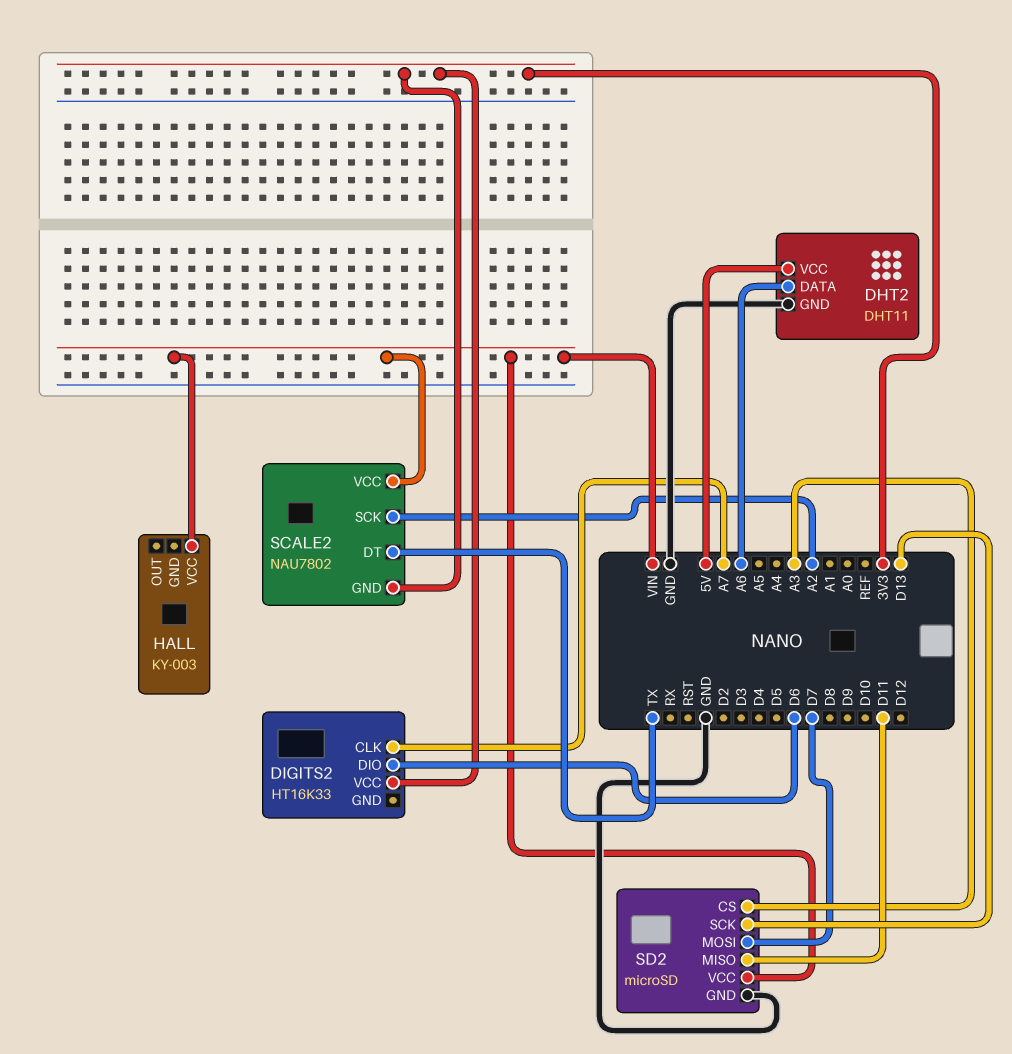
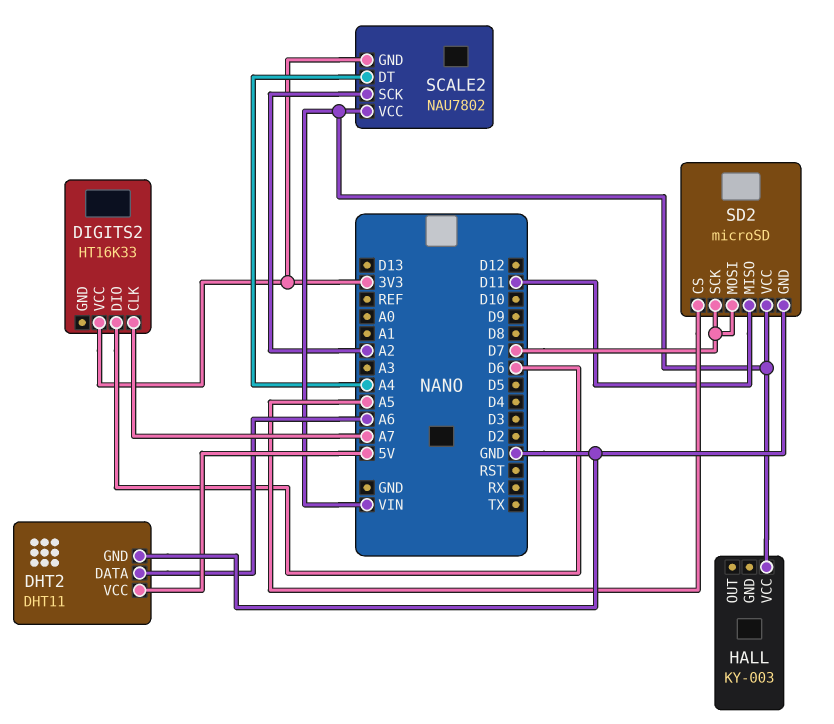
SCALE2 pin DT: TX -> A4
SD2 pin CS: A3 -> A5
SD2 pin SCK: D13 -> D7

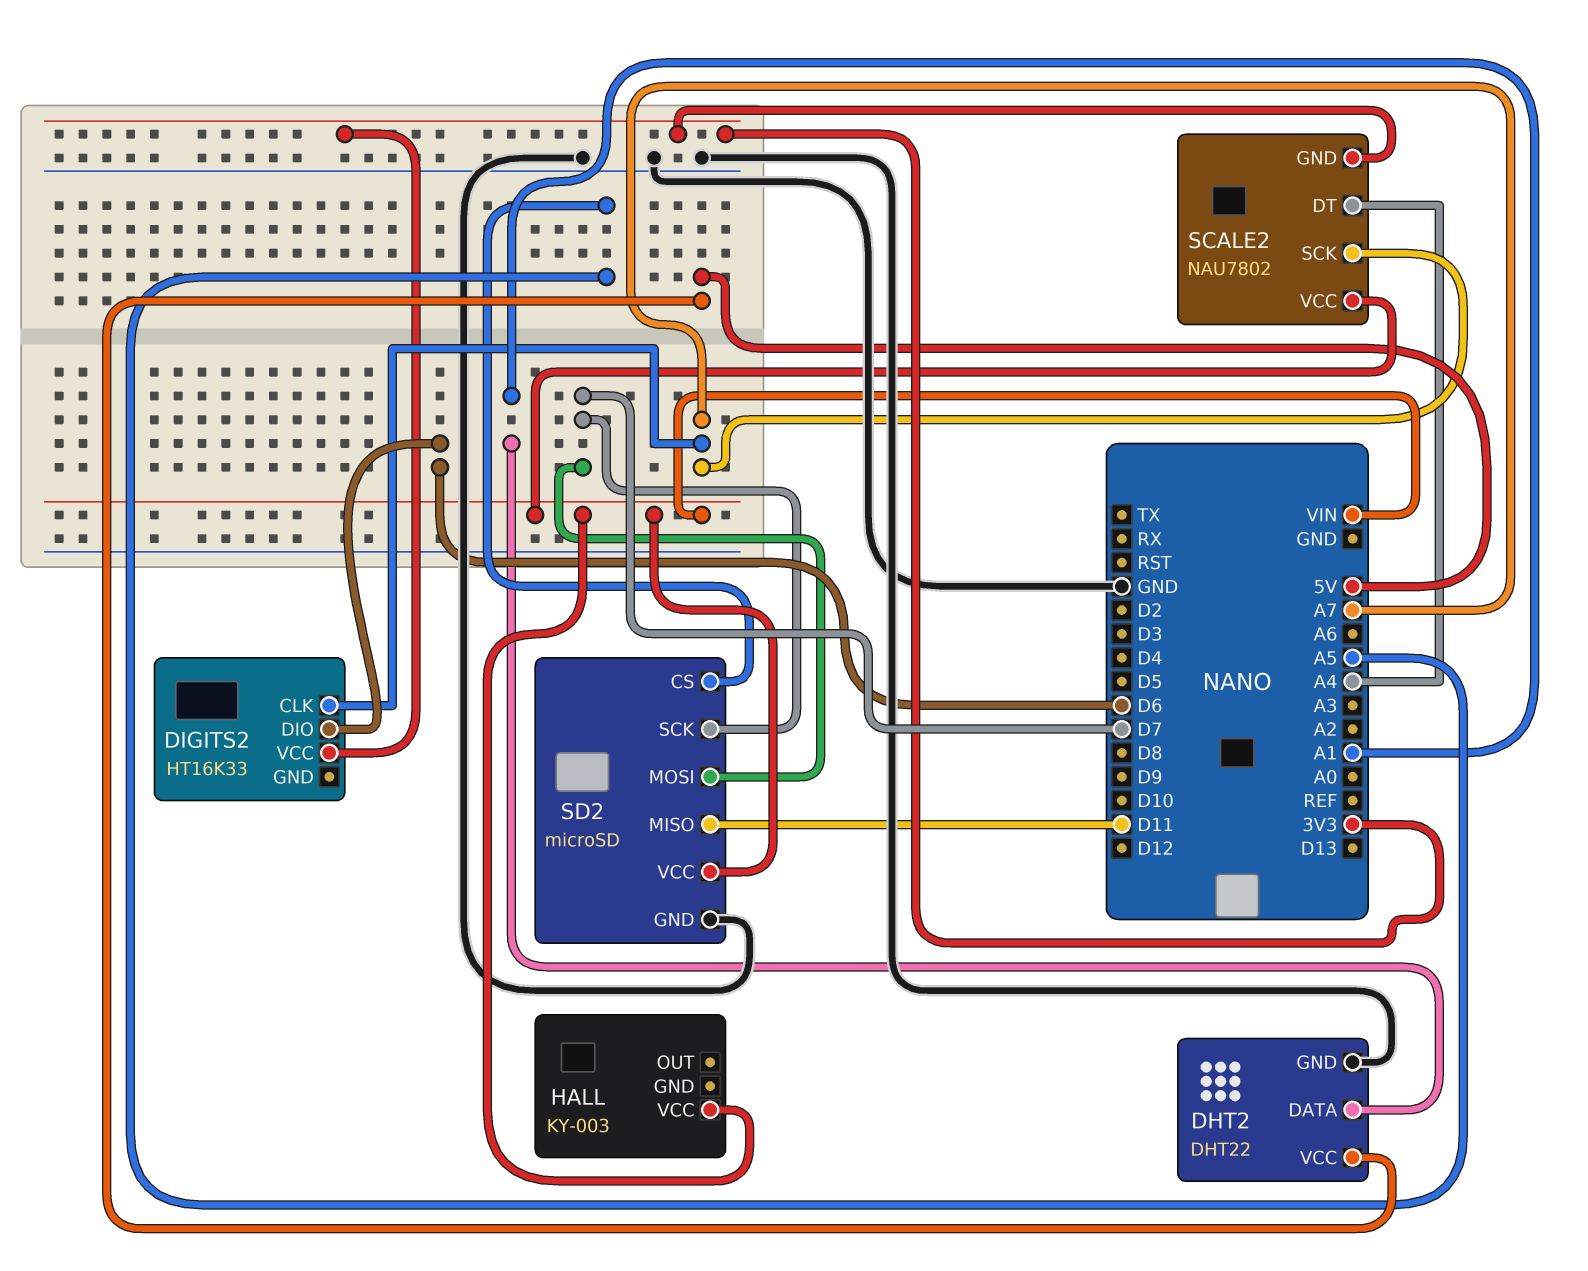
DHT2: DHT11 -> DHT22
DHT2 pin DATA: A6 -> A1
SCALE2 pin SCK: A2 -> A7

